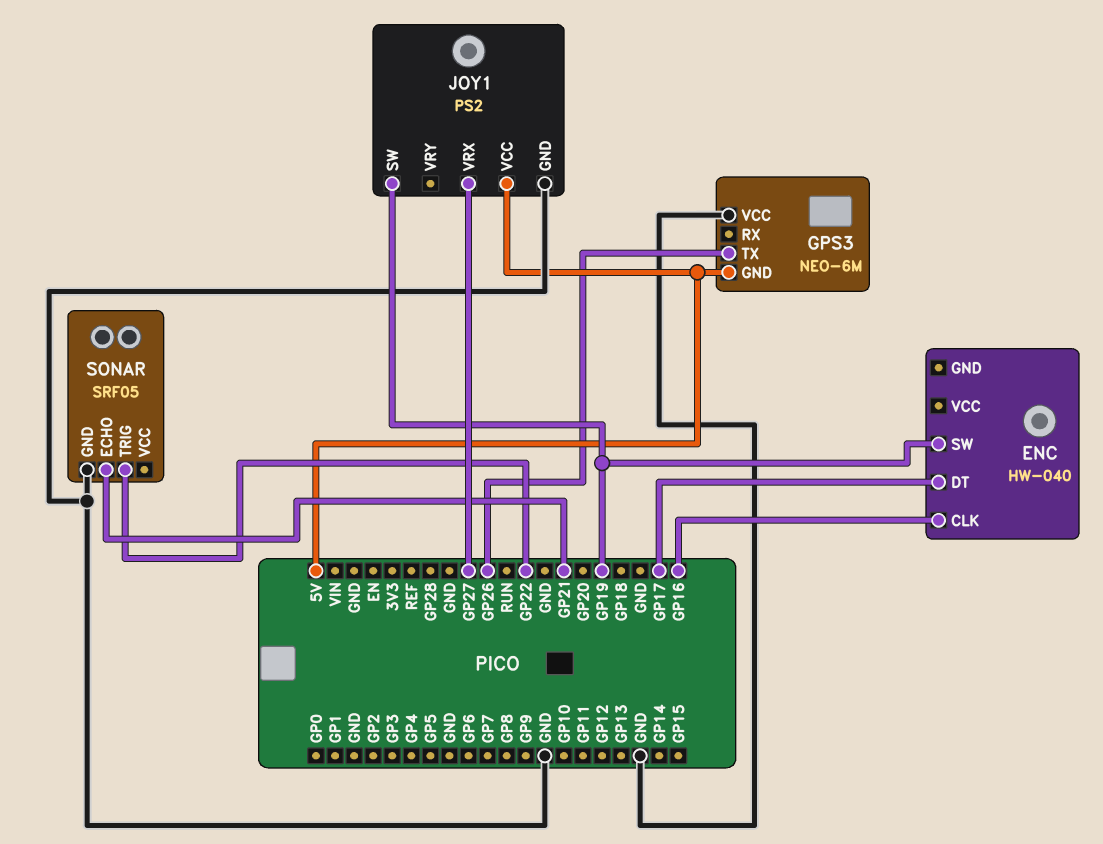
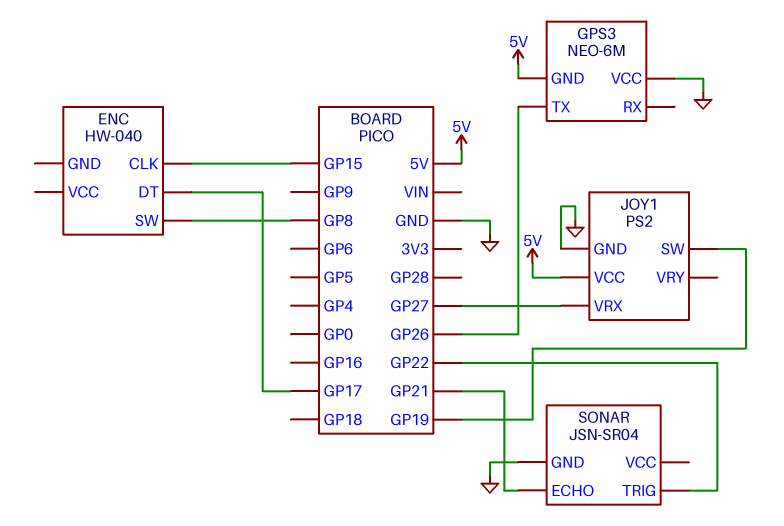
ENC pin CLK: GP16 -> GP15
ENC pin SW: GP19 -> GP8
SONAR: SRF05 -> JSN-SR04

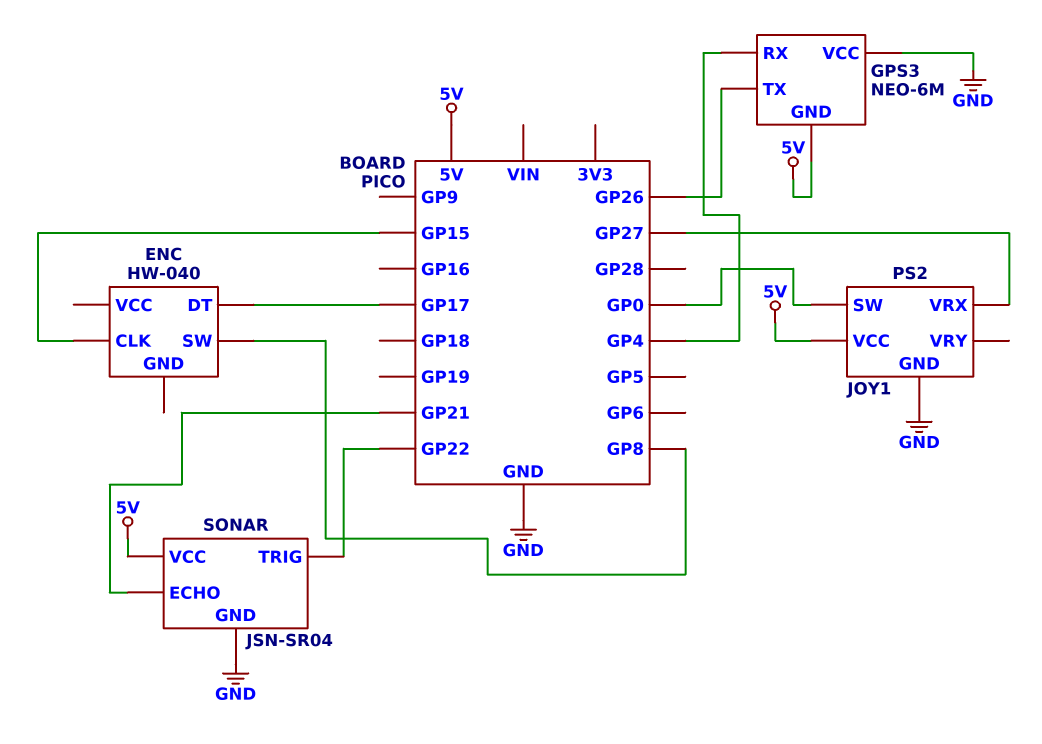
GPS3 pin RX: none -> GP4
JOY1 pin SW: GP19 -> GP0
SONAR pin VCC: none -> 5V

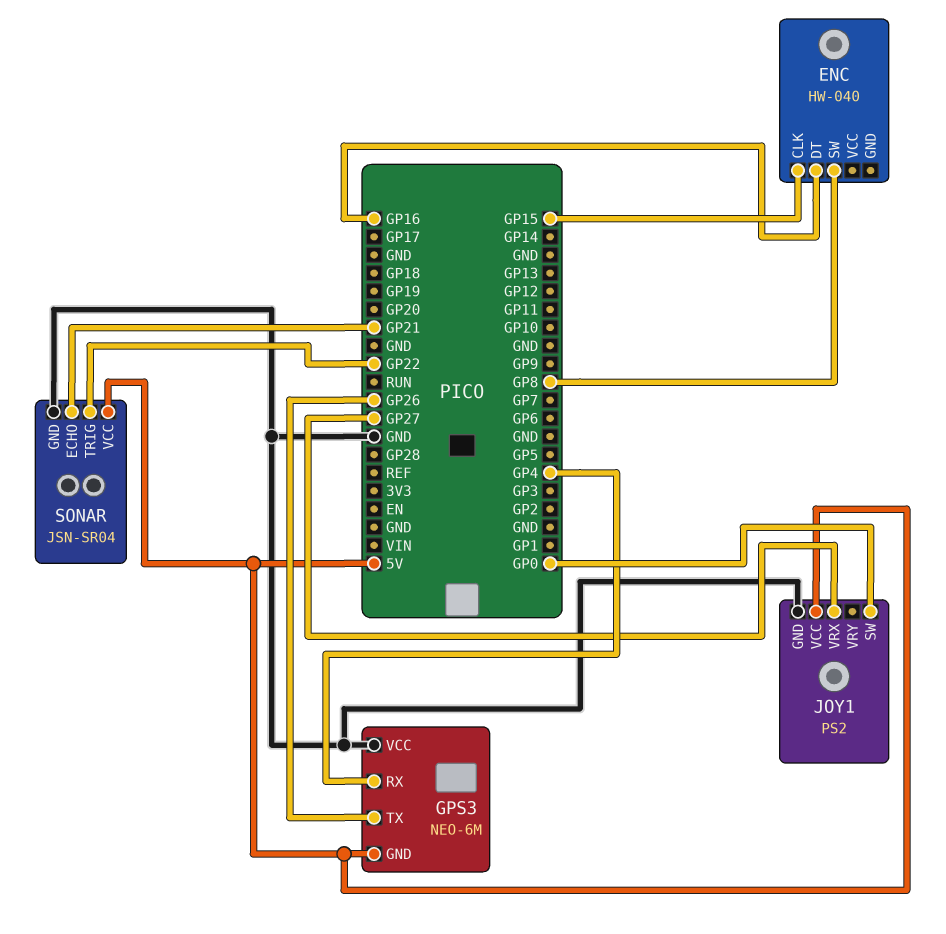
ENC pin DT: GP17 -> GP16

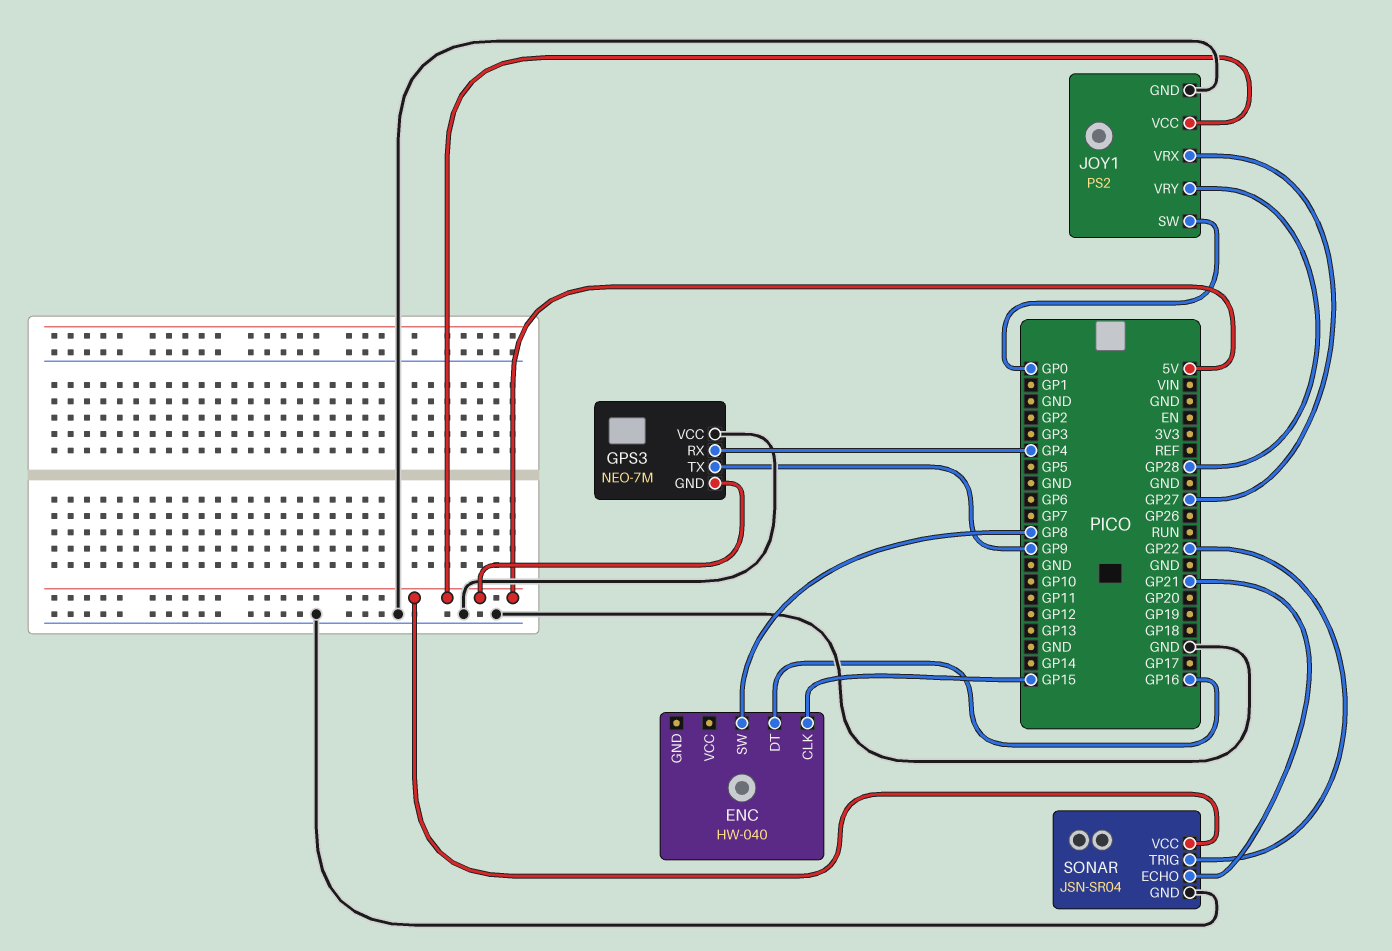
GPS3: NEO-6M -> NEO-7M
GPS3 pin TX: GP26 -> GP9
JOY1 pin VRY: none -> GP28

